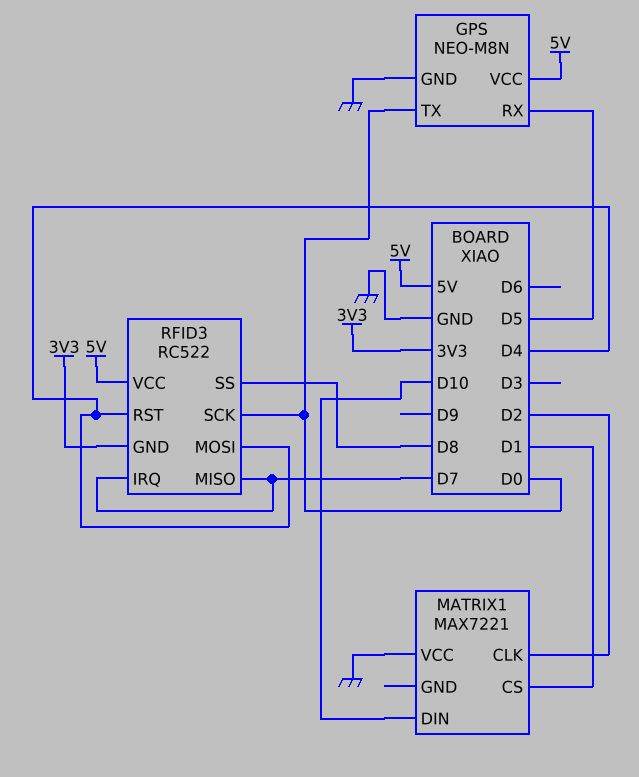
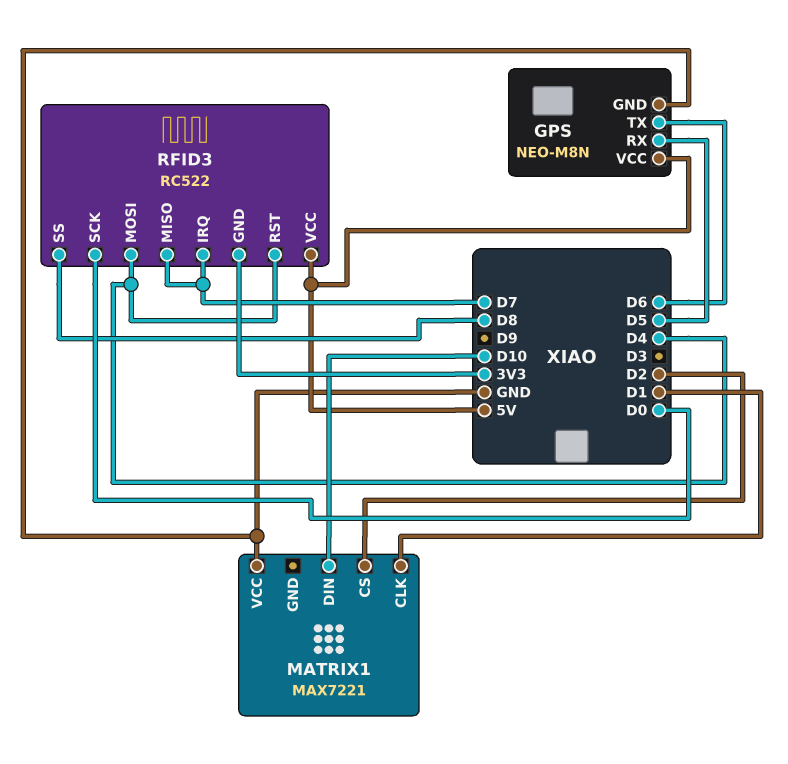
GPS pin TX: D0 -> D6
MATRIX1 pin CLK: D2 -> D1
MATRIX1 pin CS: D1 -> D2

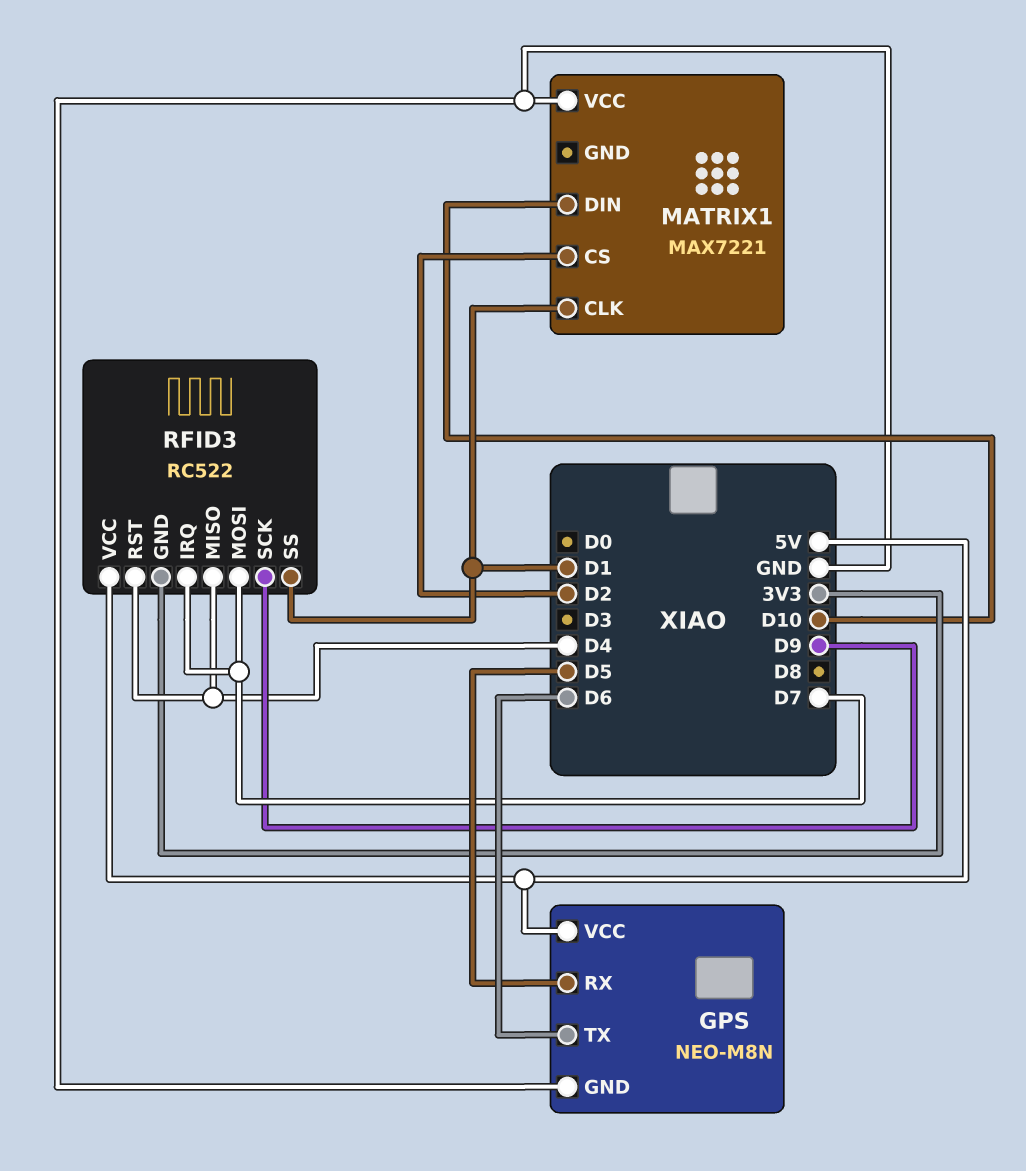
RFID3 pin MISO: D7 -> D4
RFID3 pin MOSI: D4 -> D7
RFID3 pin SCK: D0 -> D9
RFID3 pin SS: D8 -> D1

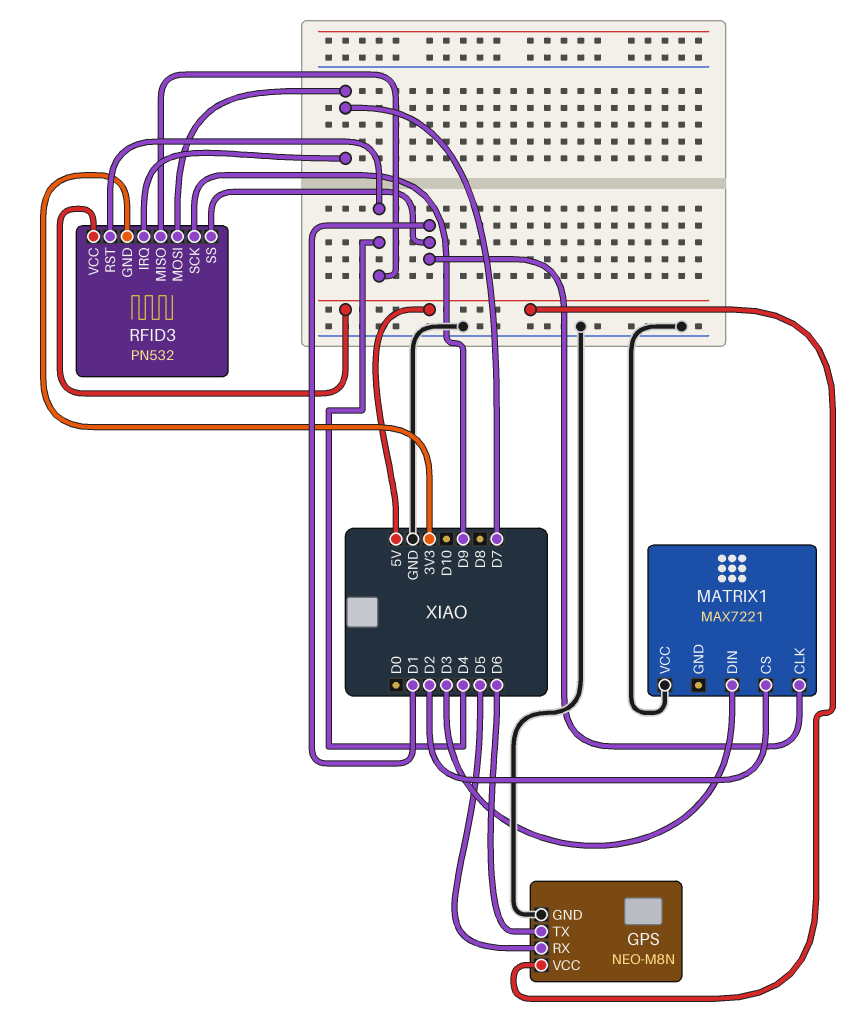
MATRIX1 pin DIN: D10 -> D3
RFID3: RC522 -> PN532

